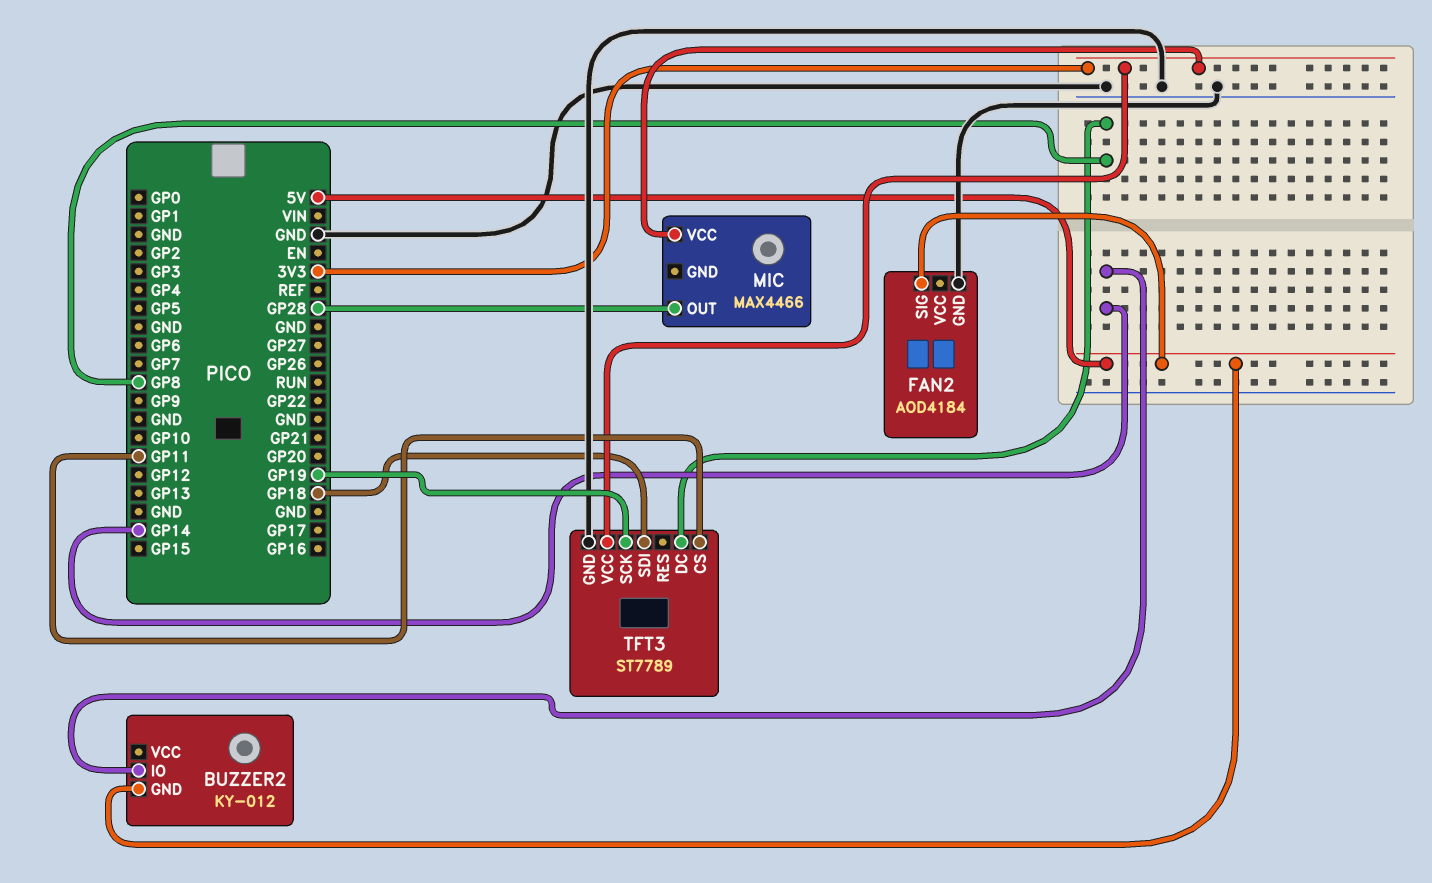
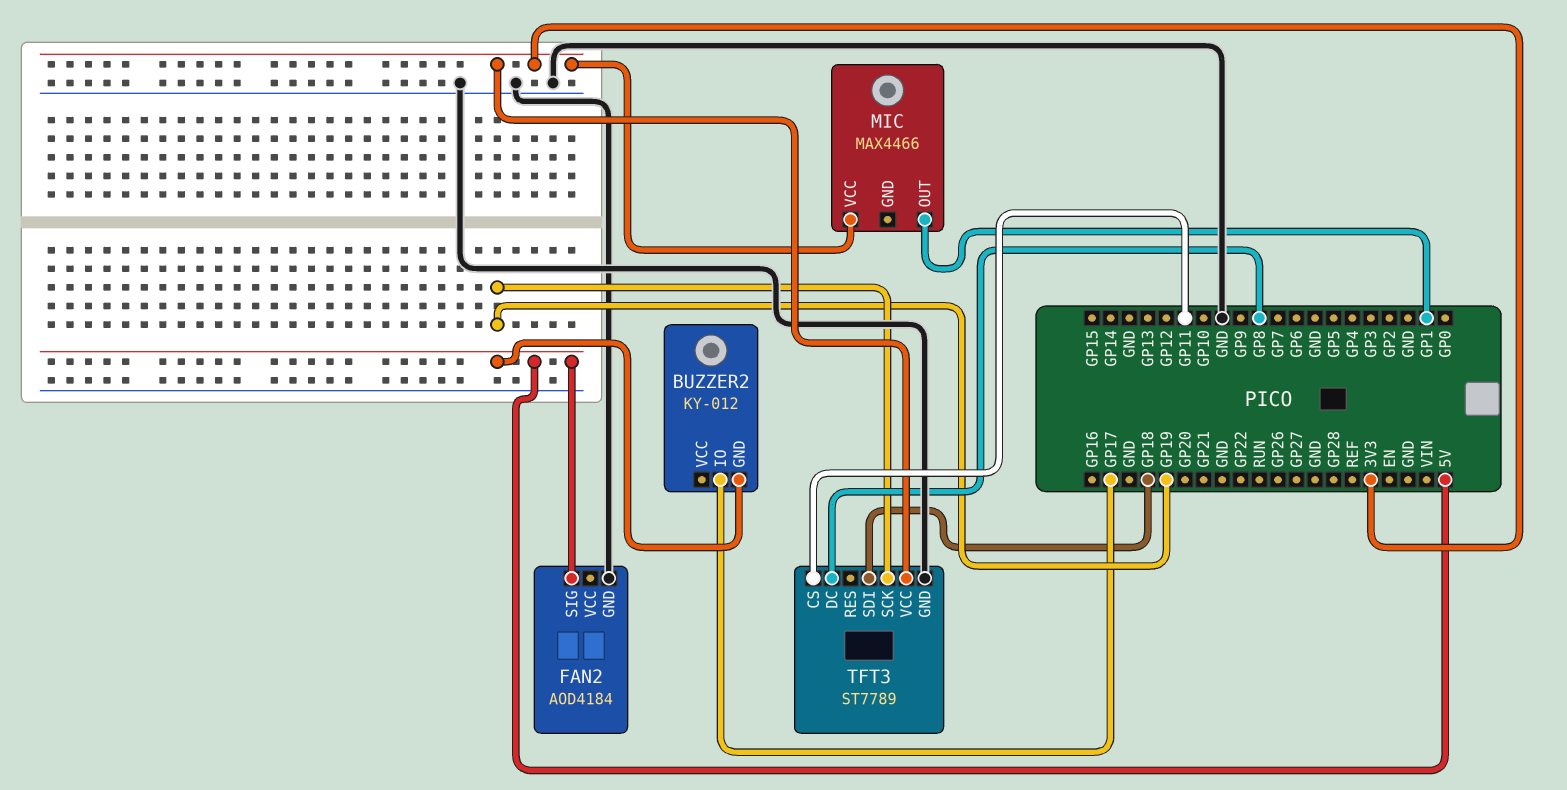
BUZZER2 pin IO: GP14 -> GP17
MIC pin OUT: GP28 -> GP1

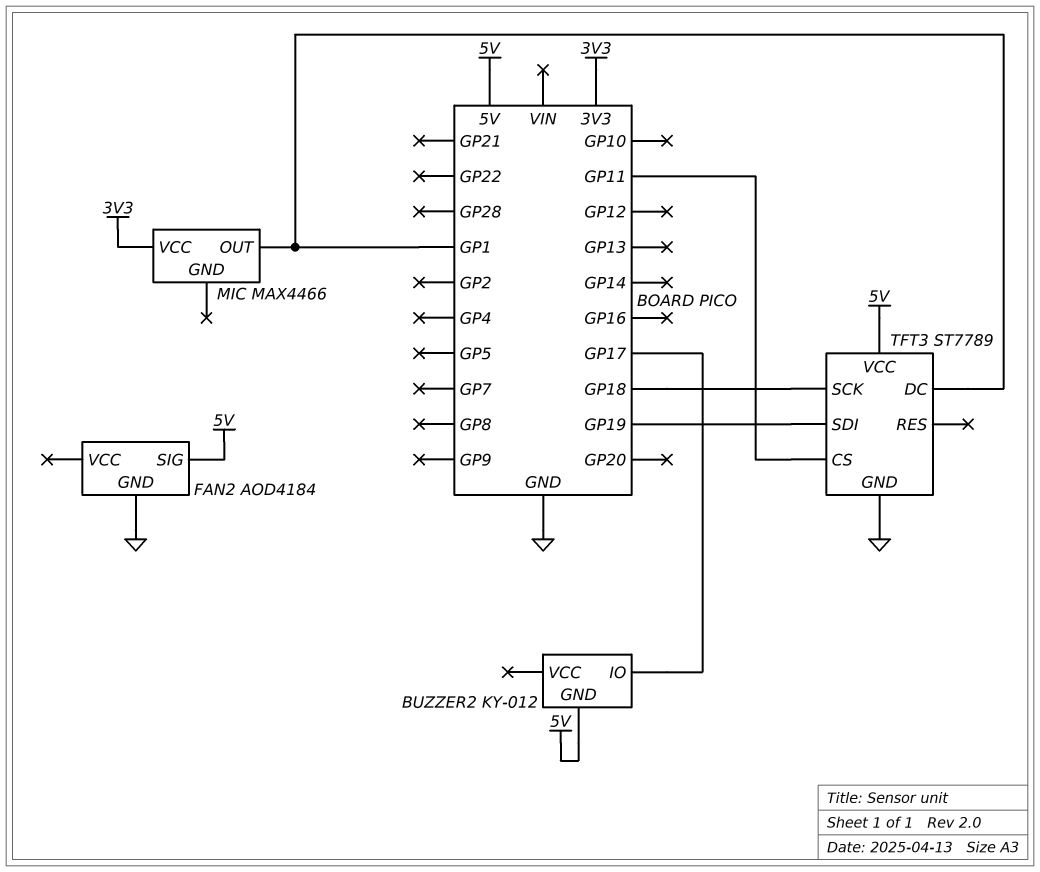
TFT3 pin DC: GP8 -> GP1
TFT3 pin SCK: GP19 -> GP18
TFT3 pin SDI: GP18 -> GP19
TFT3 pin VCC: 3V3 -> 5V

